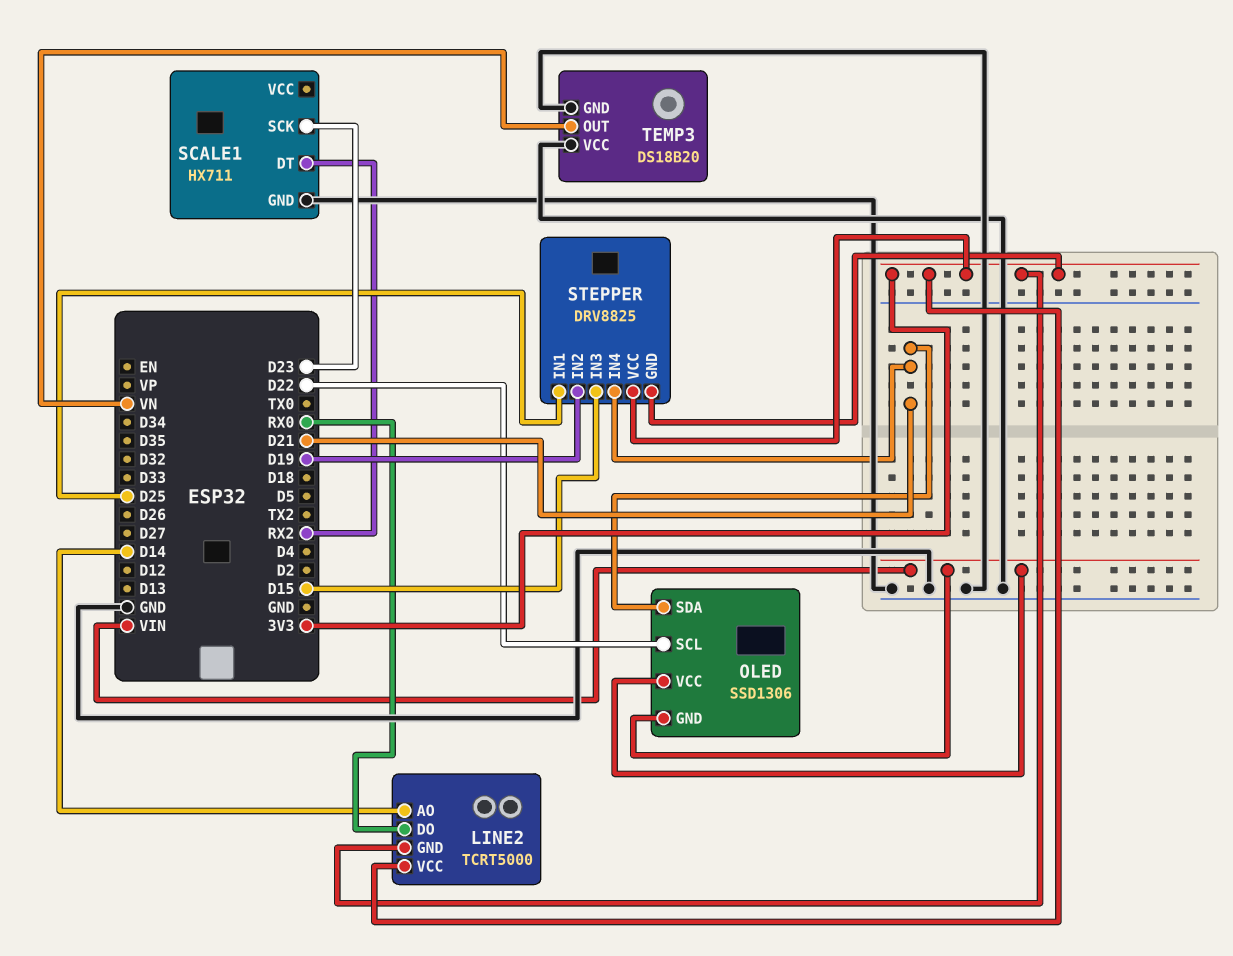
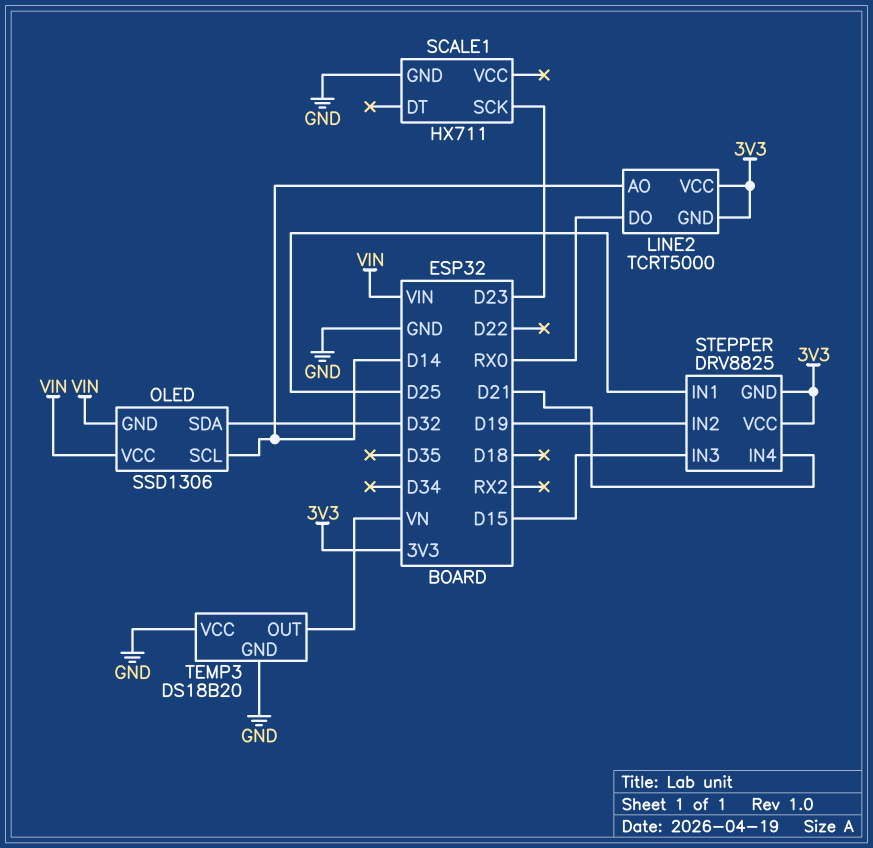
OLED pin SCL: D22 -> D14
OLED pin SDA: D21 -> D32
SCALE1 pin DT: RX2 -> none

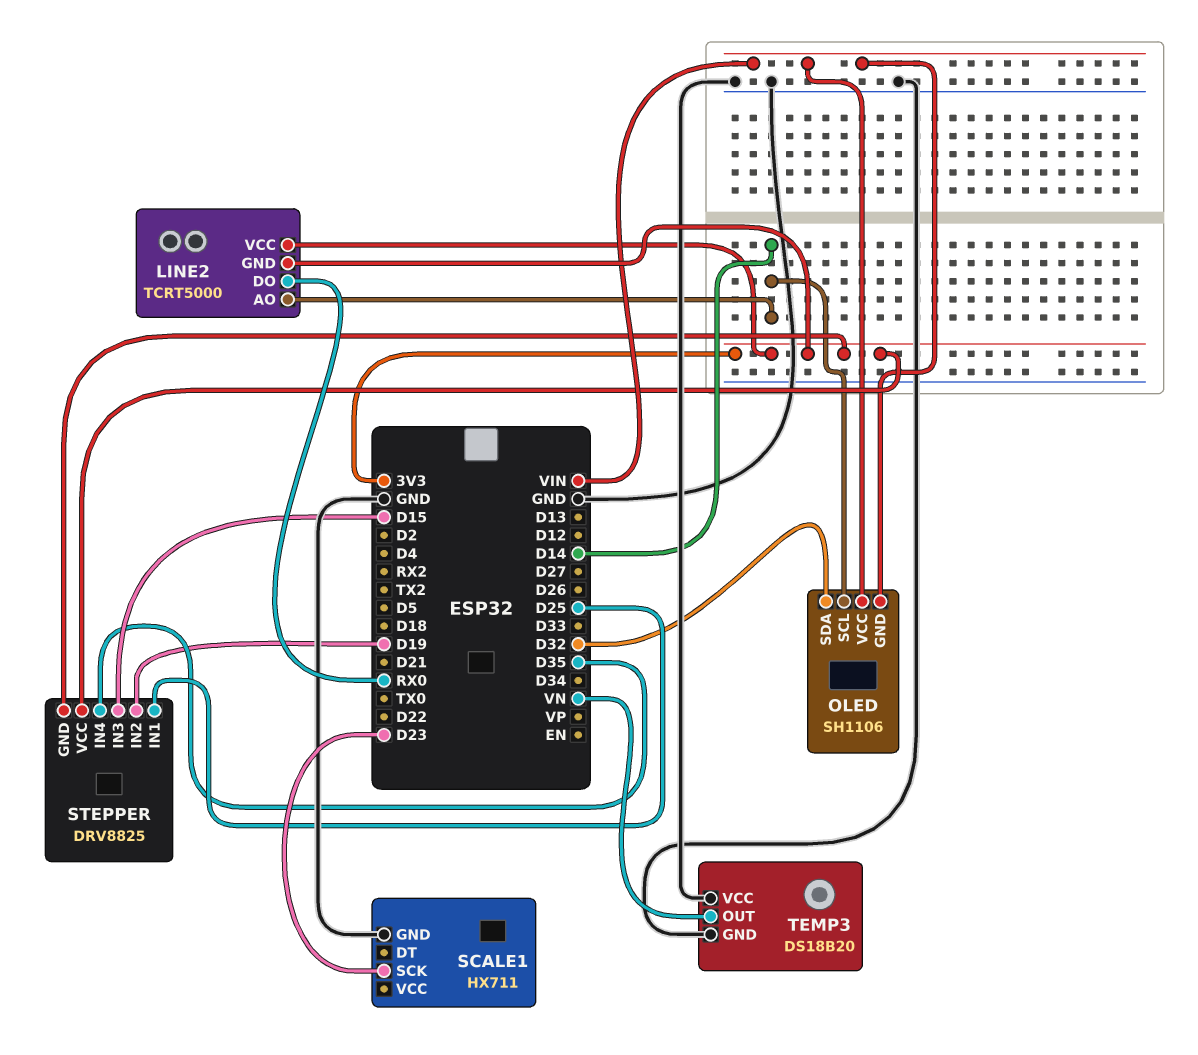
OLED: SSD1306 -> SH1106
STEPPER pin IN4: D21 -> D35

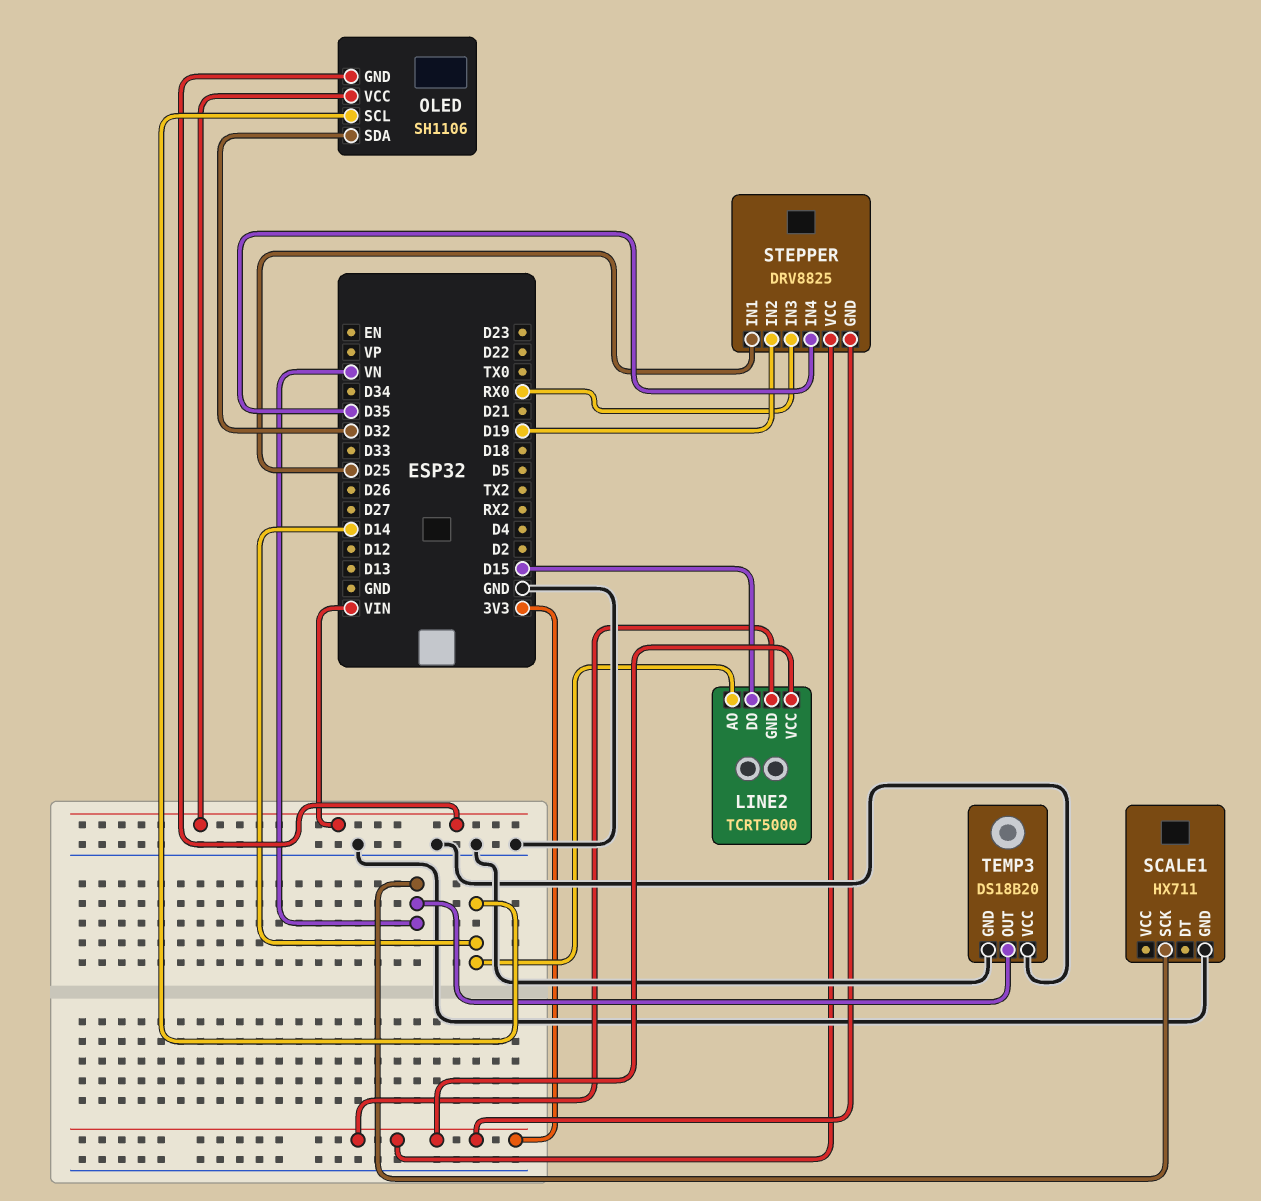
LINE2 pin DO: RX0 -> D15
SCALE1 pin SCK: D23 -> VN
STEPPER pin IN3: D15 -> RX0

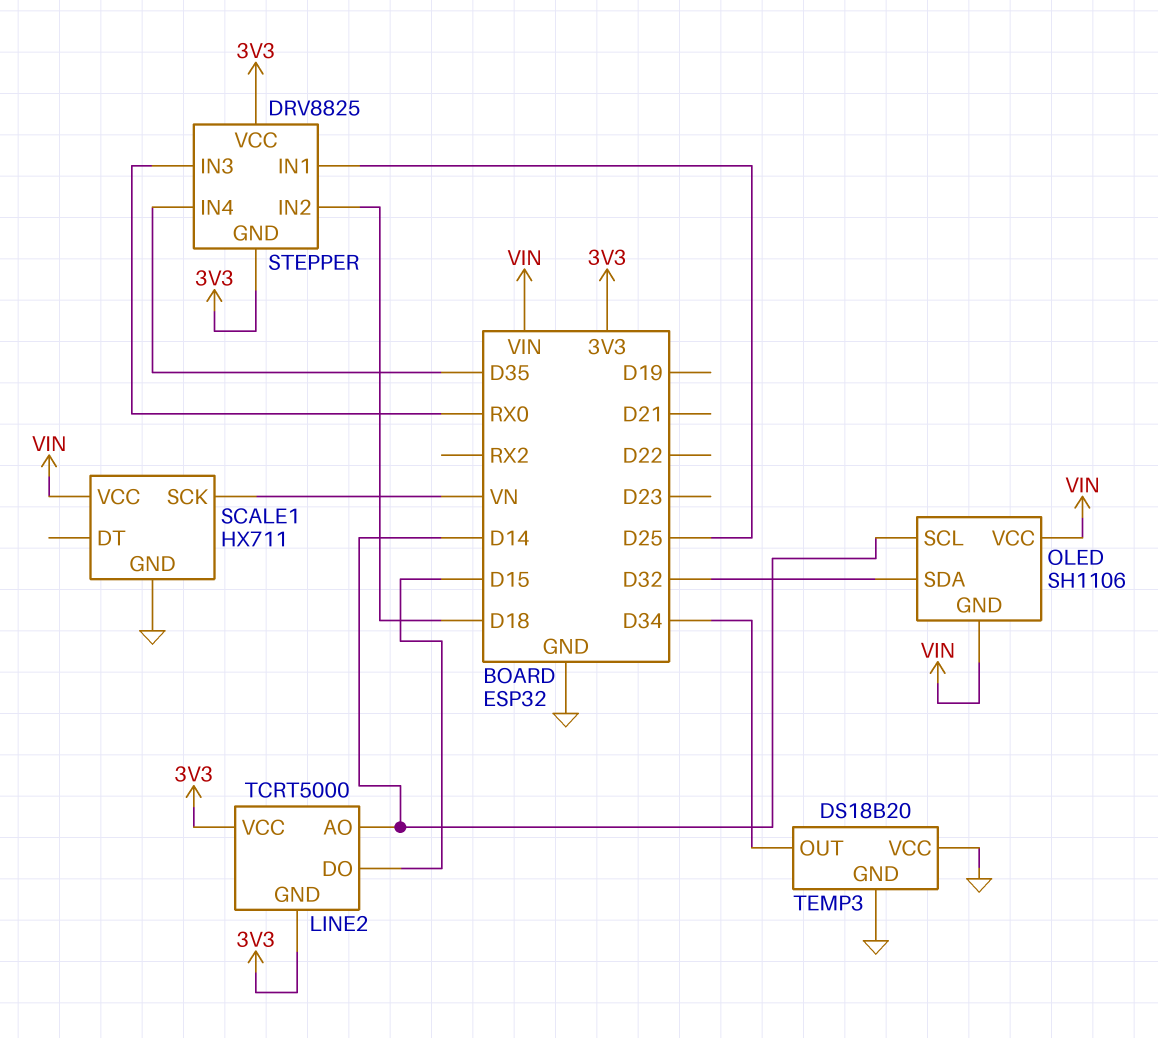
SCALE1 pin VCC: none -> VIN
STEPPER pin IN2: D19 -> D18
TEMP3 pin OUT: VN -> D34

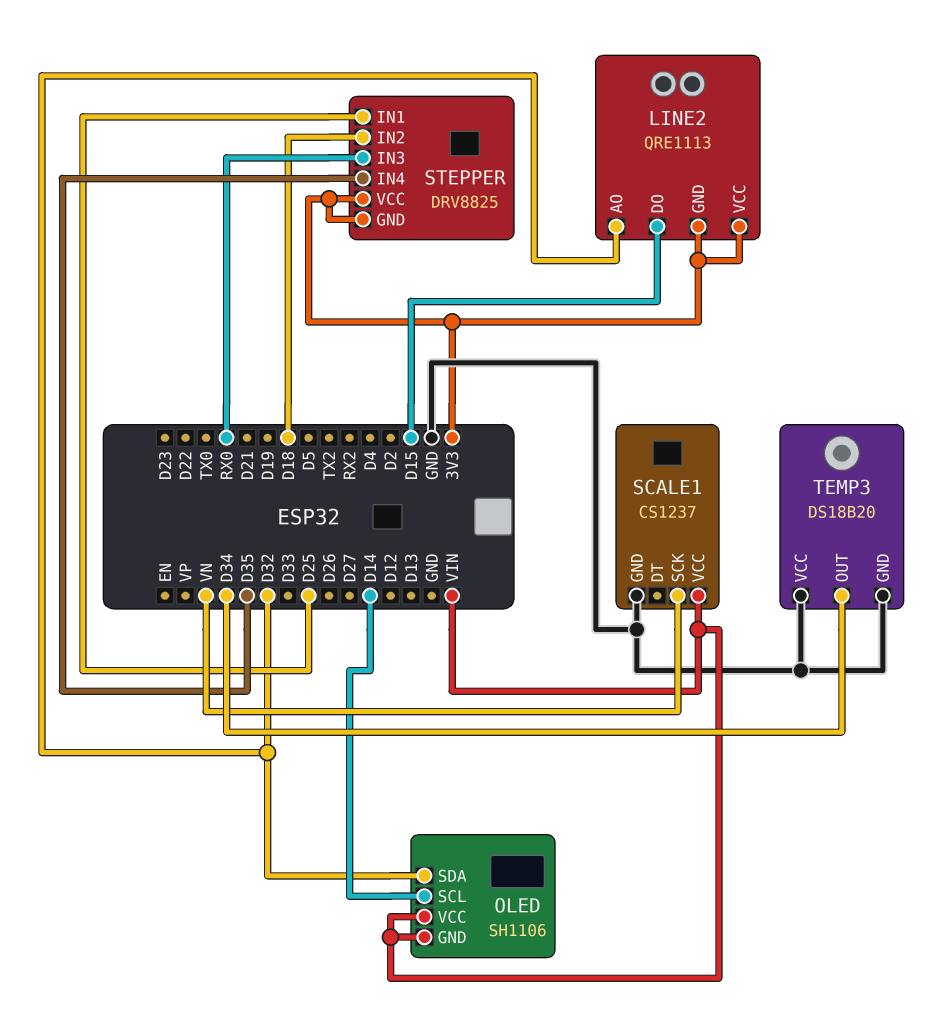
LINE2: TCRT5000 -> QRE1113
LINE2 pin AO: D14 -> D32
SCALE1: HX711 -> CS1237

